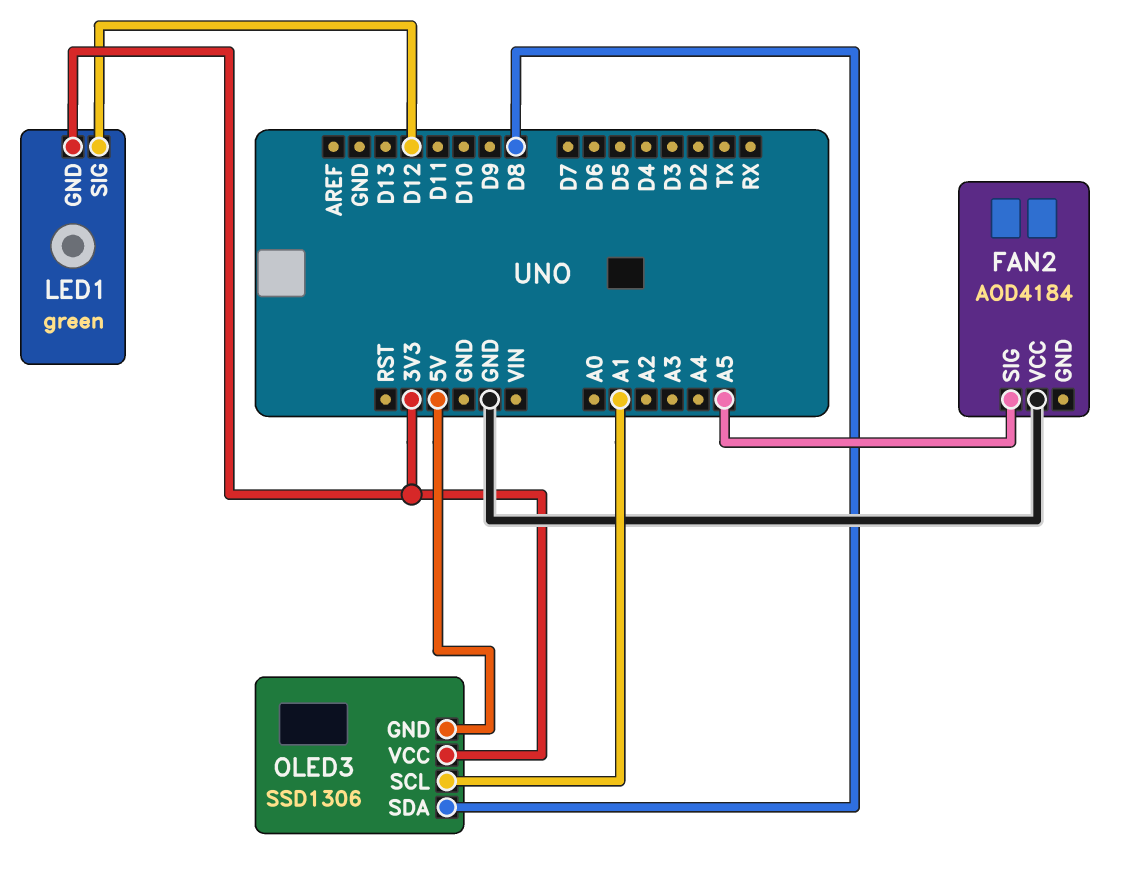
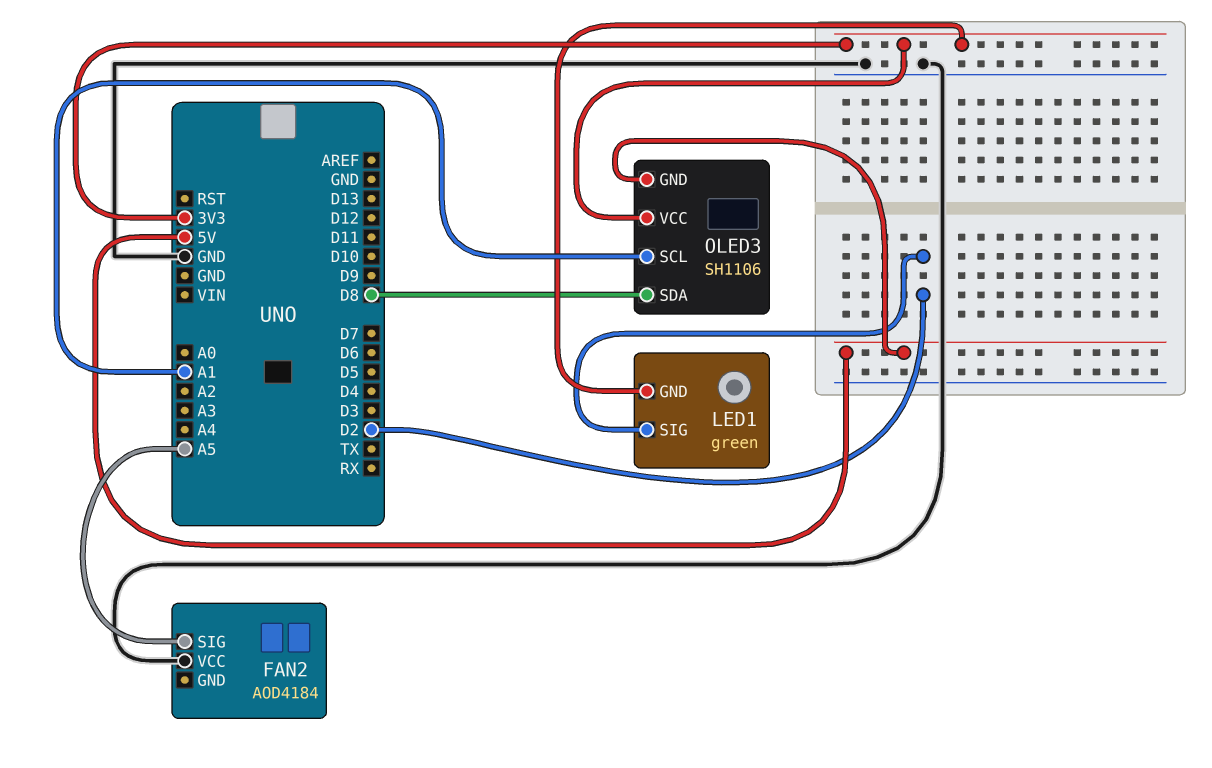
LED1 pin SIG: D12 -> D2
OLED3: SSD1306 -> SH1106

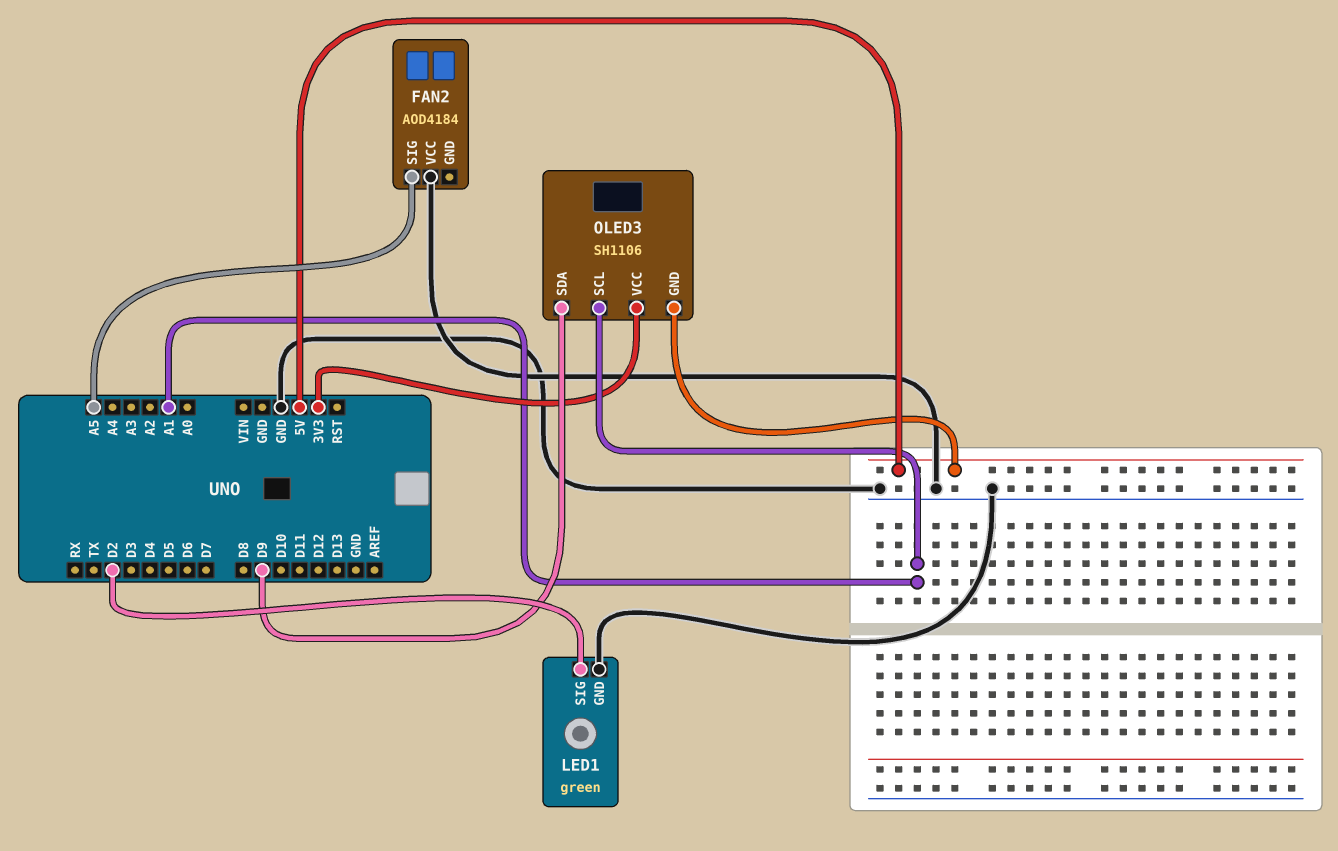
LED1 pin GND: 3V3 -> GND
OLED3 pin SDA: D8 -> D9

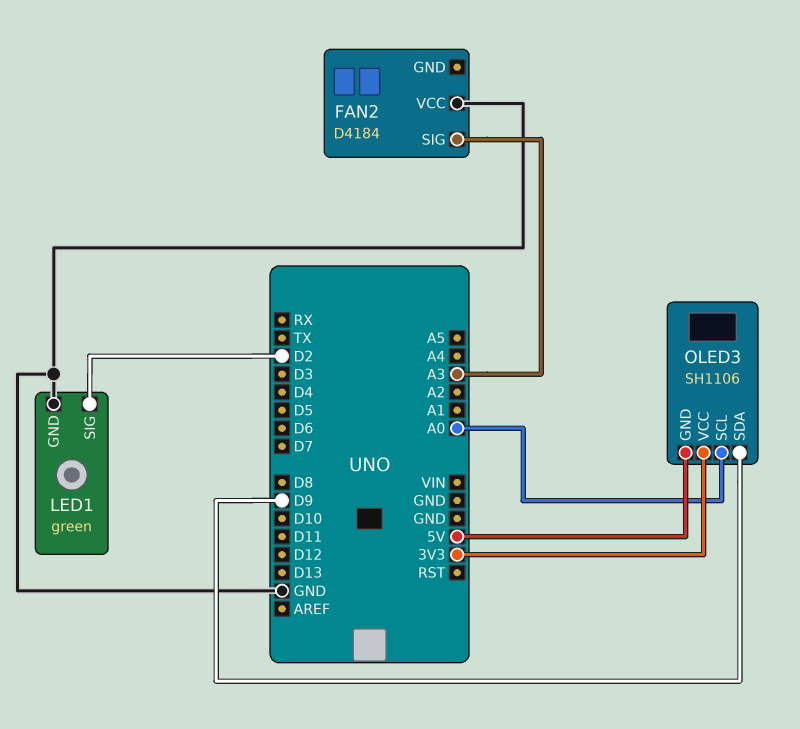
FAN2: AOD4184 -> D4184
FAN2 pin SIG: A5 -> A3
OLED3 pin SCL: A1 -> A0

